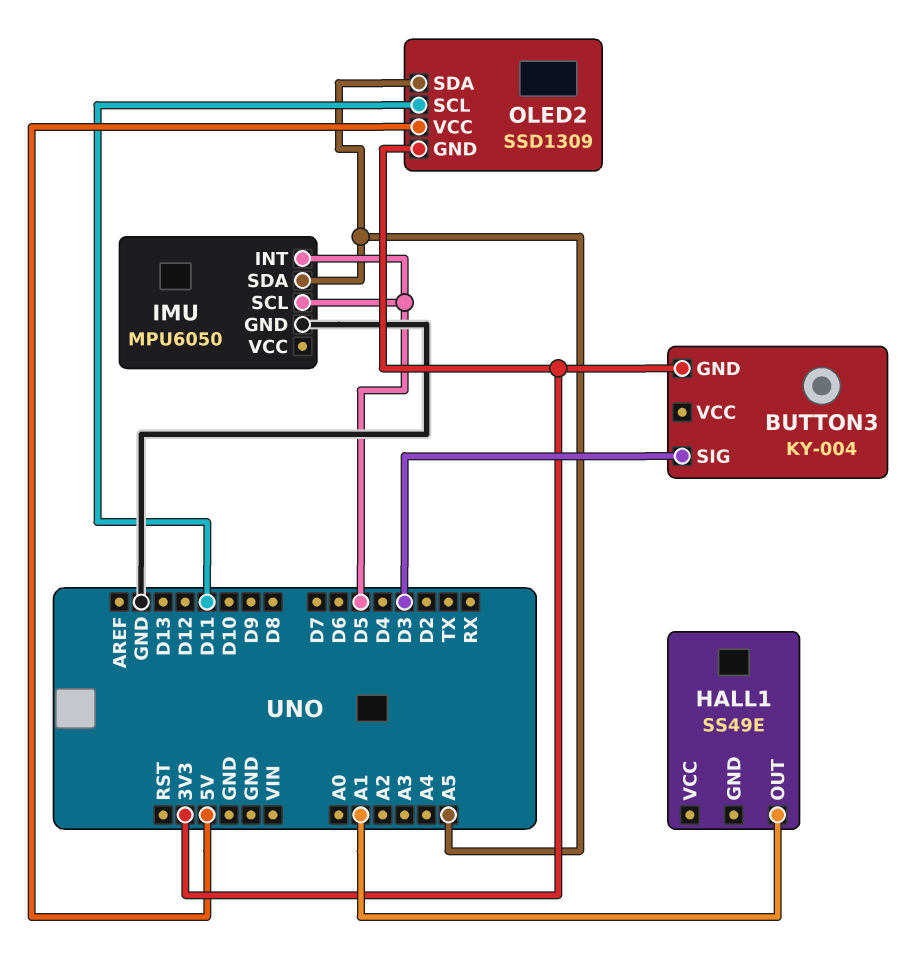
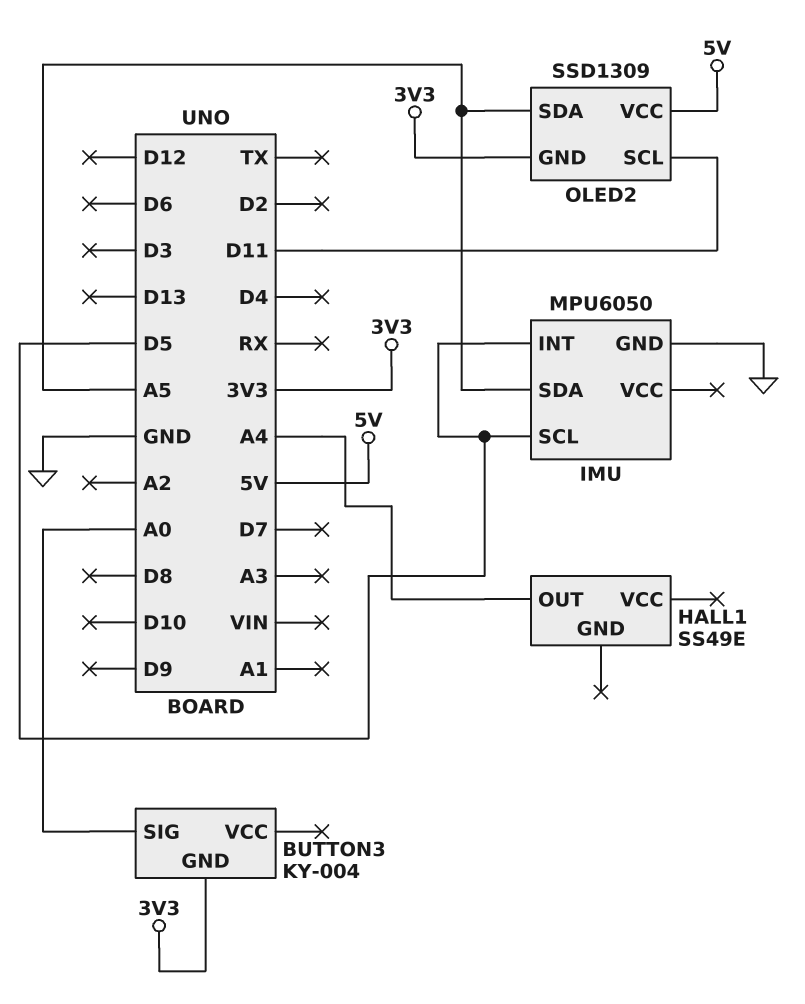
BUTTON3 pin SIG: D3 -> A0
HALL1 pin OUT: A1 -> A4

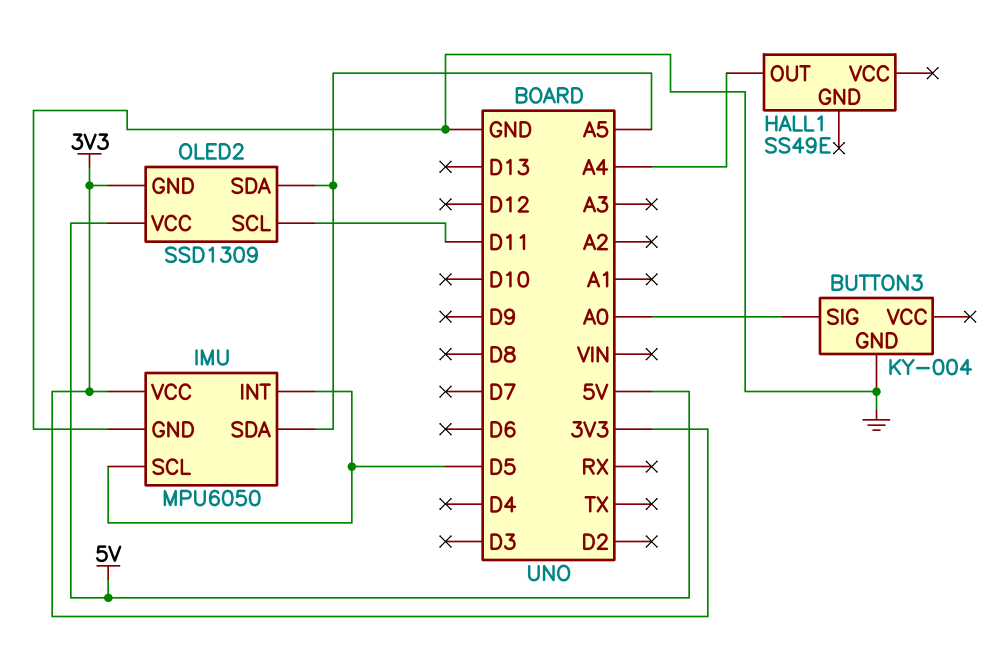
BUTTON3 pin GND: 3V3 -> GND
IMU pin VCC: none -> 3V3

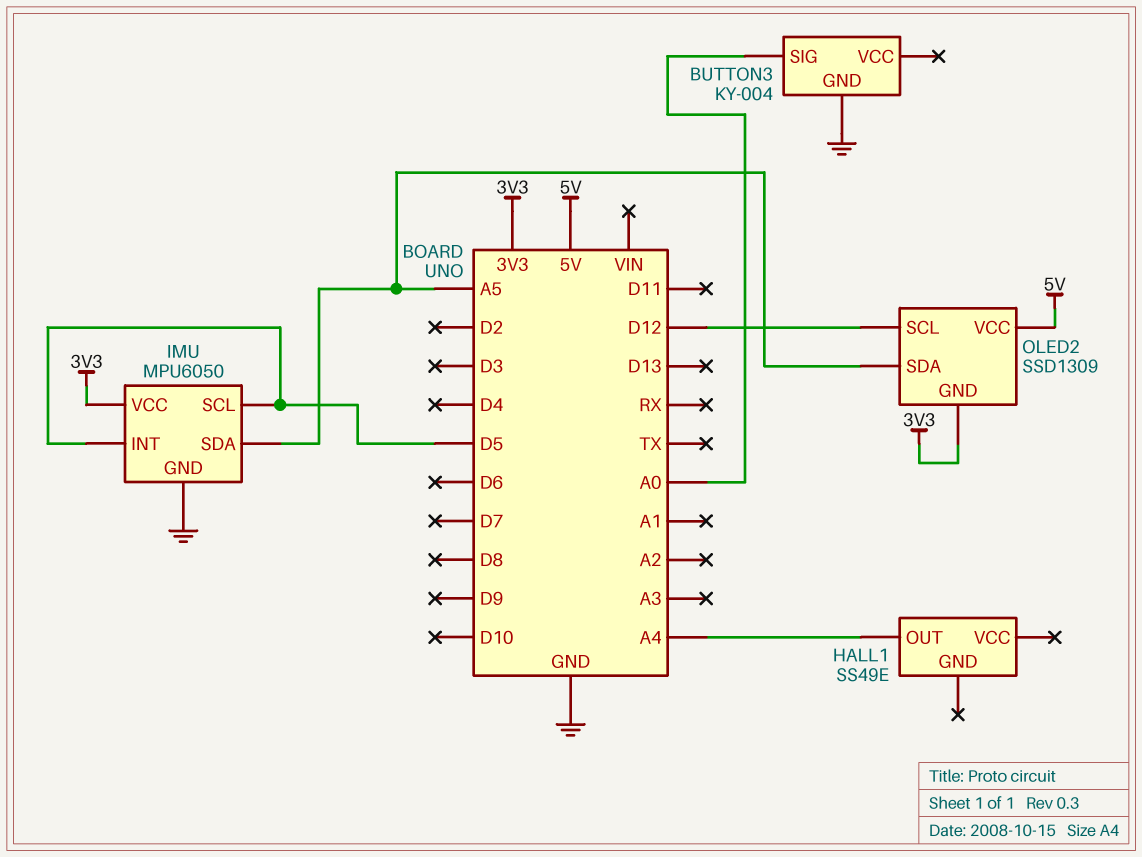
OLED2 pin SCL: D11 -> D12

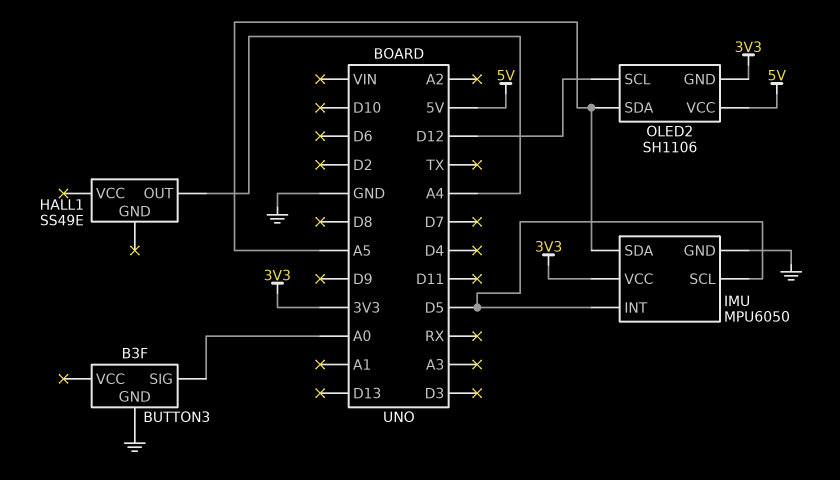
BUTTON3: KY-004 -> B3F
OLED2: SSD1309 -> SH1106

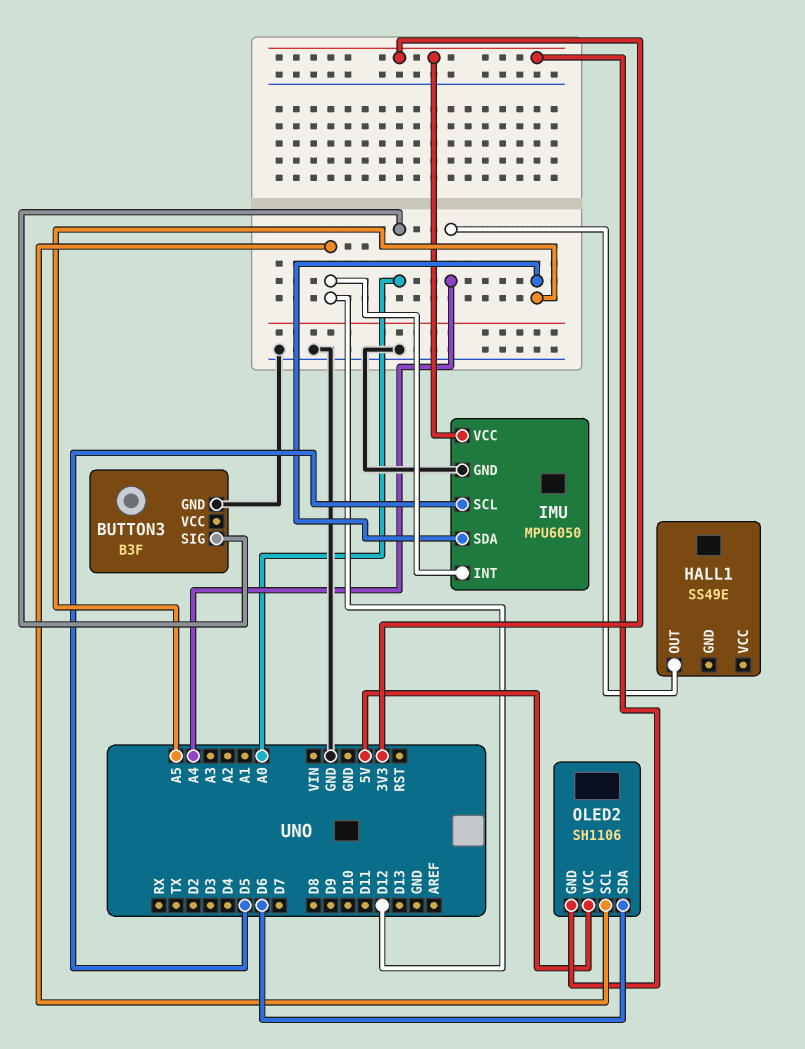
IMU pin INT: D5 -> D12
OLED2 pin SDA: A5 -> D6

